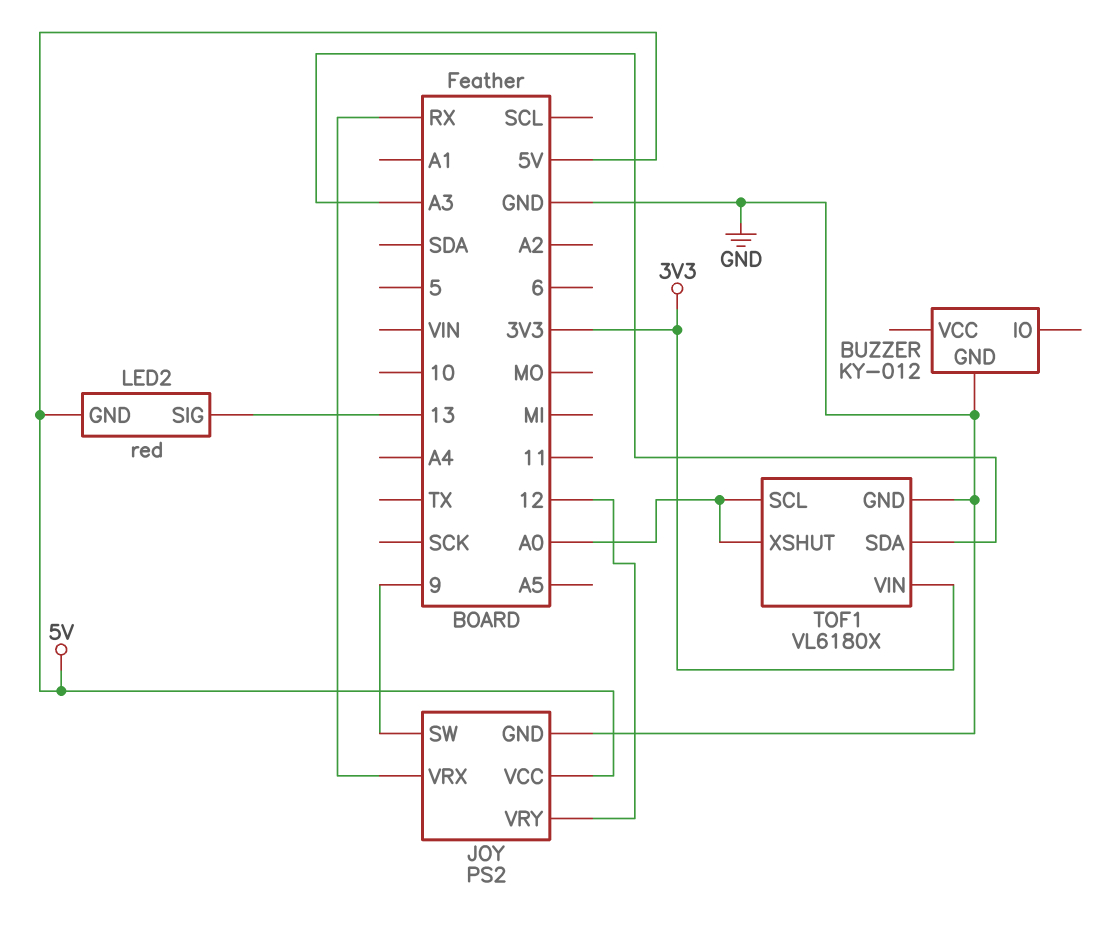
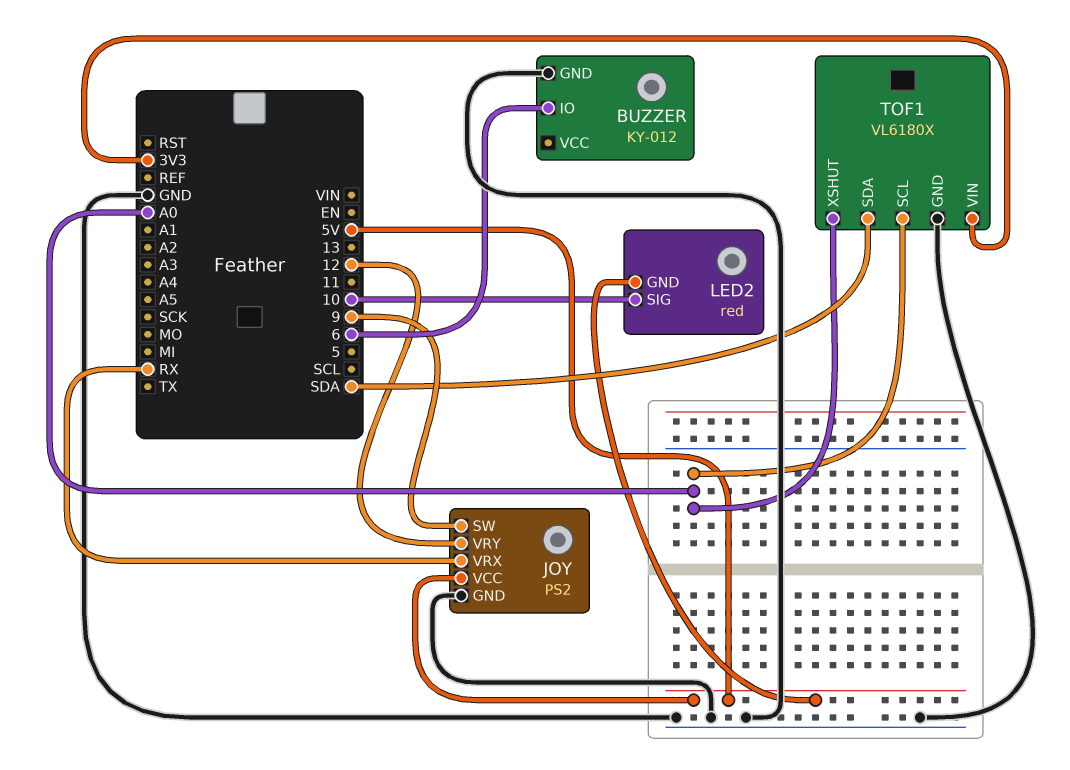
BUZZER pin IO: none -> 6
LED2 pin SIG: 13 -> 10
TOF1 pin SDA: A3 -> SDA

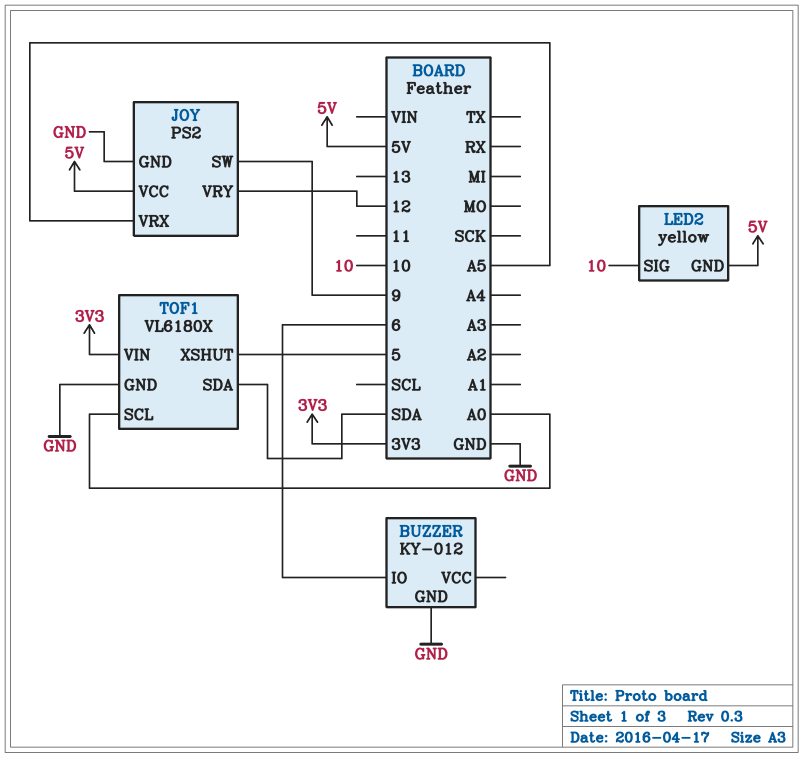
JOY pin VRX: RX -> A5
LED2: red -> yellow
TOF1 pin XSHUT: A0 -> 5

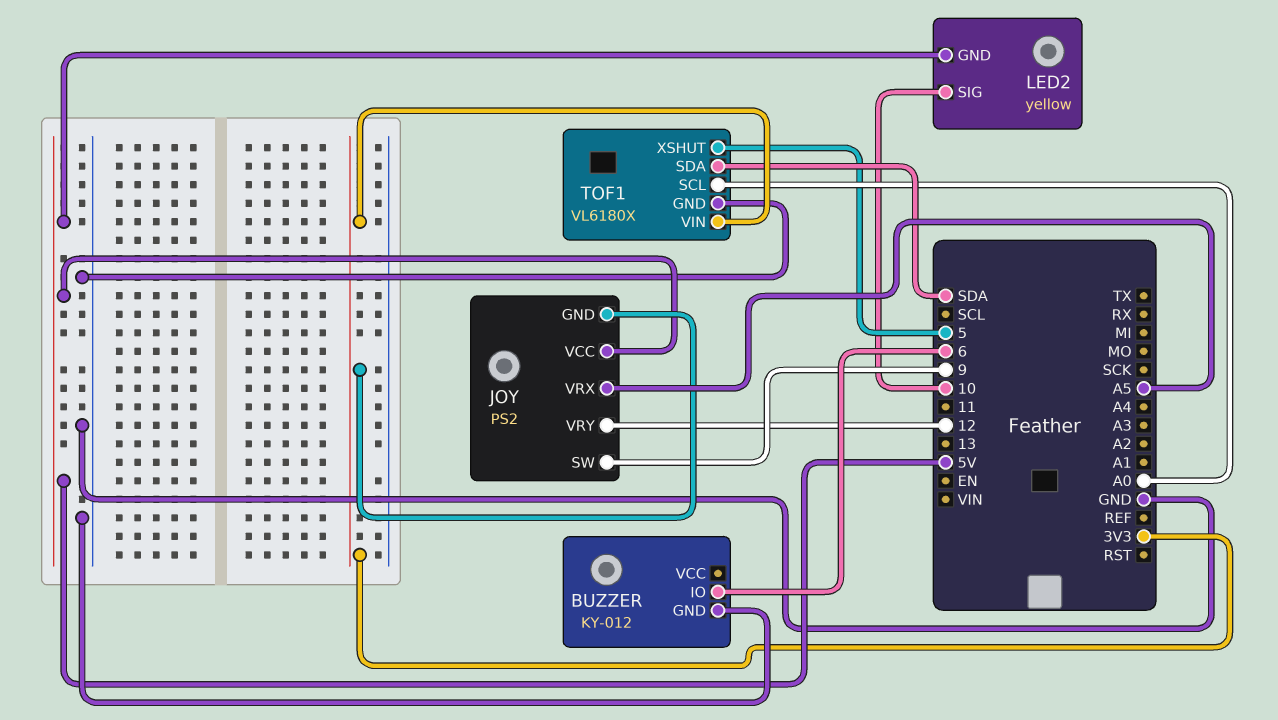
JOY pin GND: GND -> 3V3

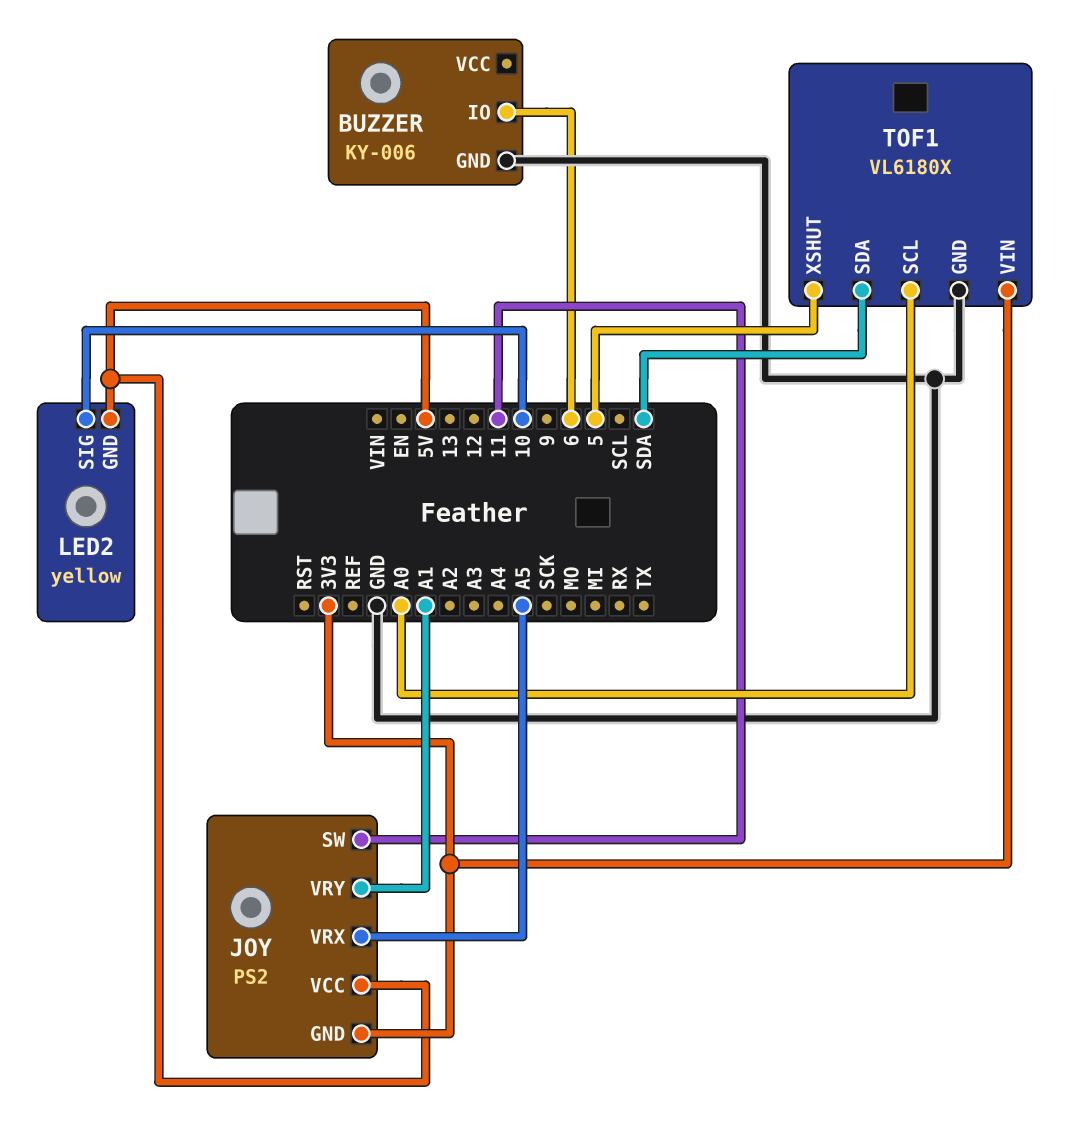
BUZZER: KY-012 -> KY-006
JOY pin SW: 9 -> 11
JOY pin VRY: 12 -> A1

